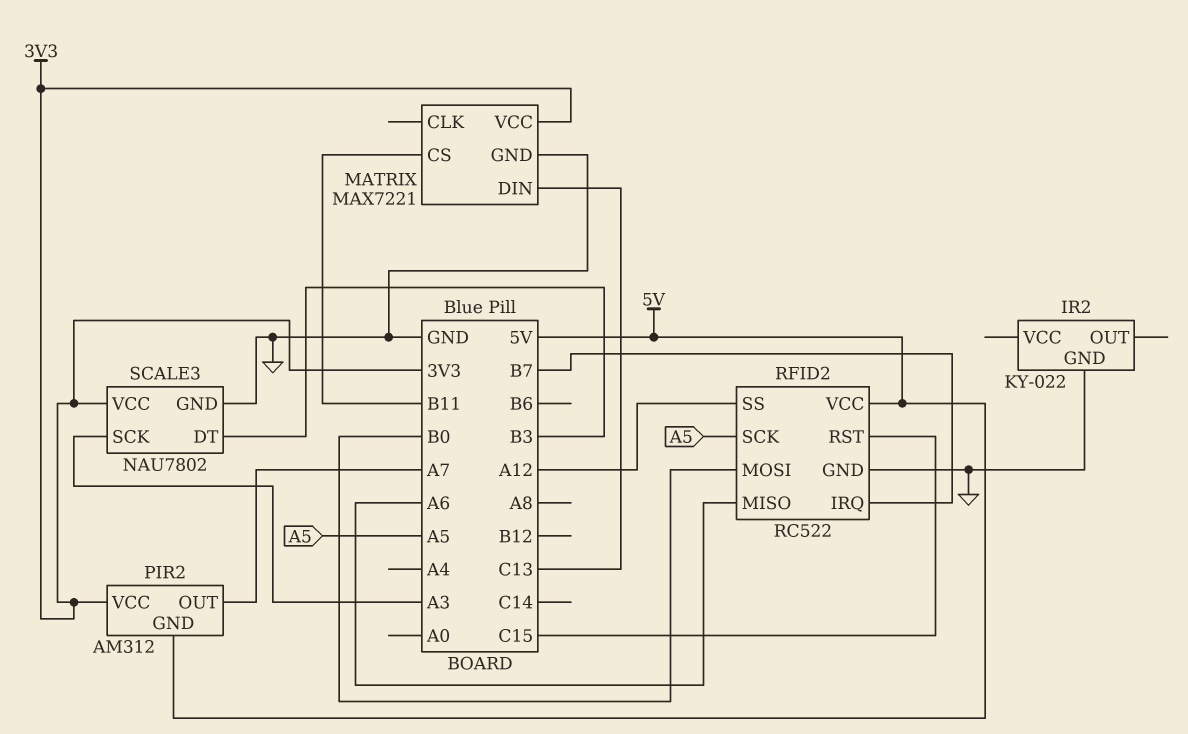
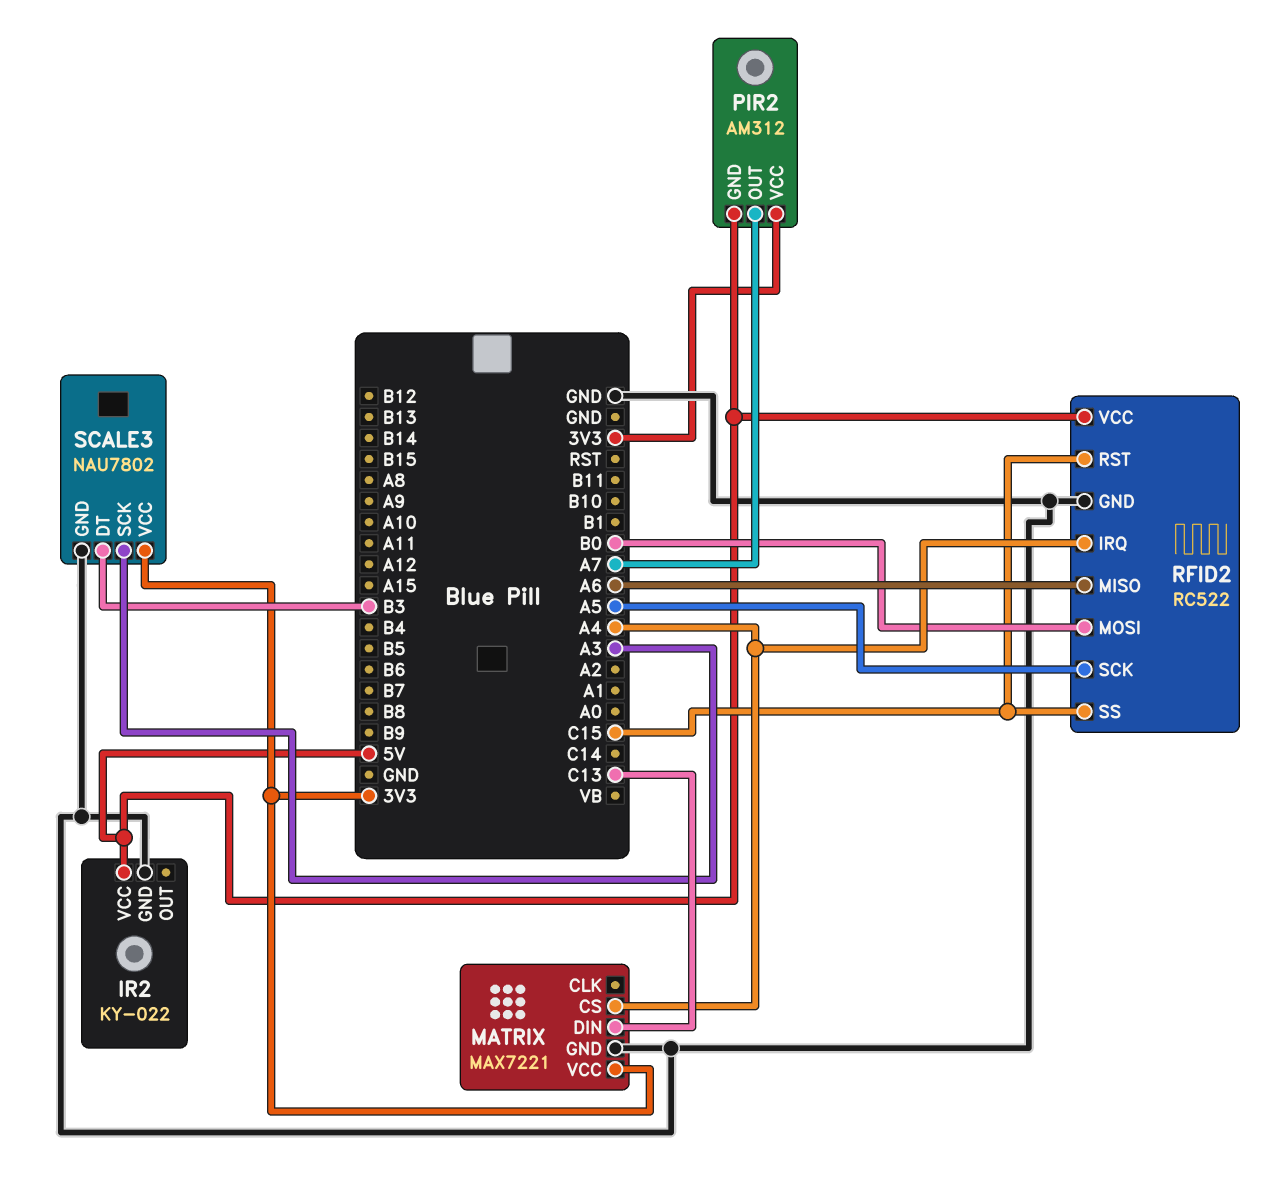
IR2 pin VCC: none -> 5V
MATRIX pin CS: B11 -> A4
RFID2 pin IRQ: B7 -> A4
RFID2 pin SS: A12 -> C15

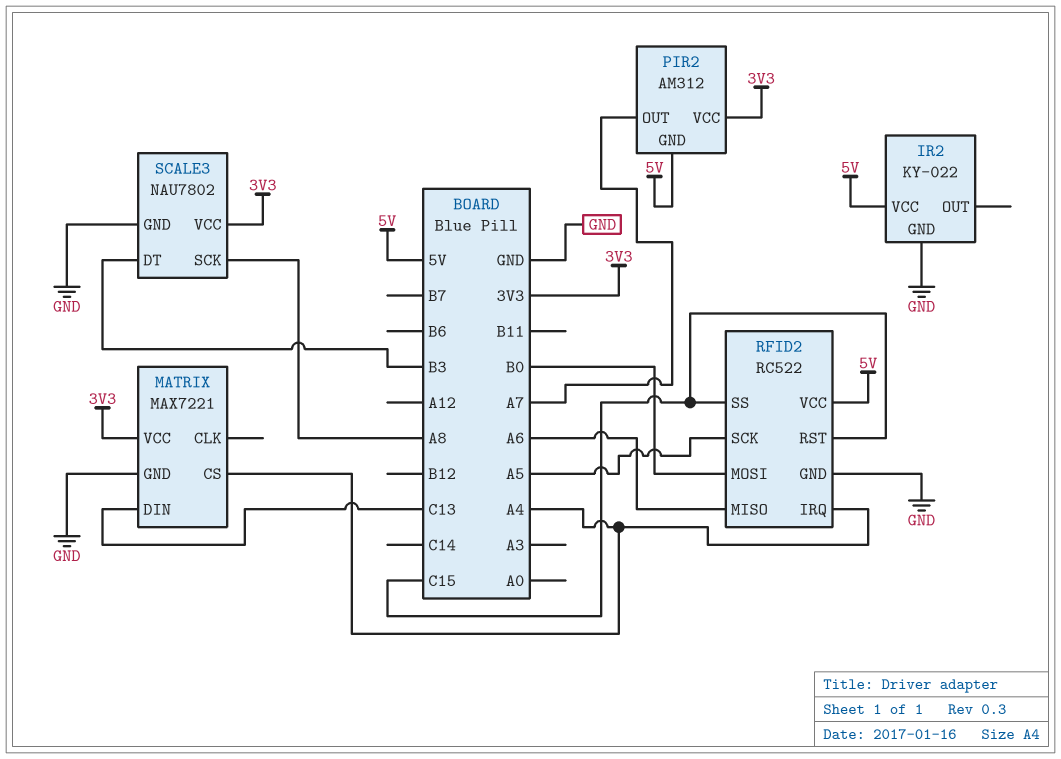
SCALE3 pin SCK: A3 -> A8

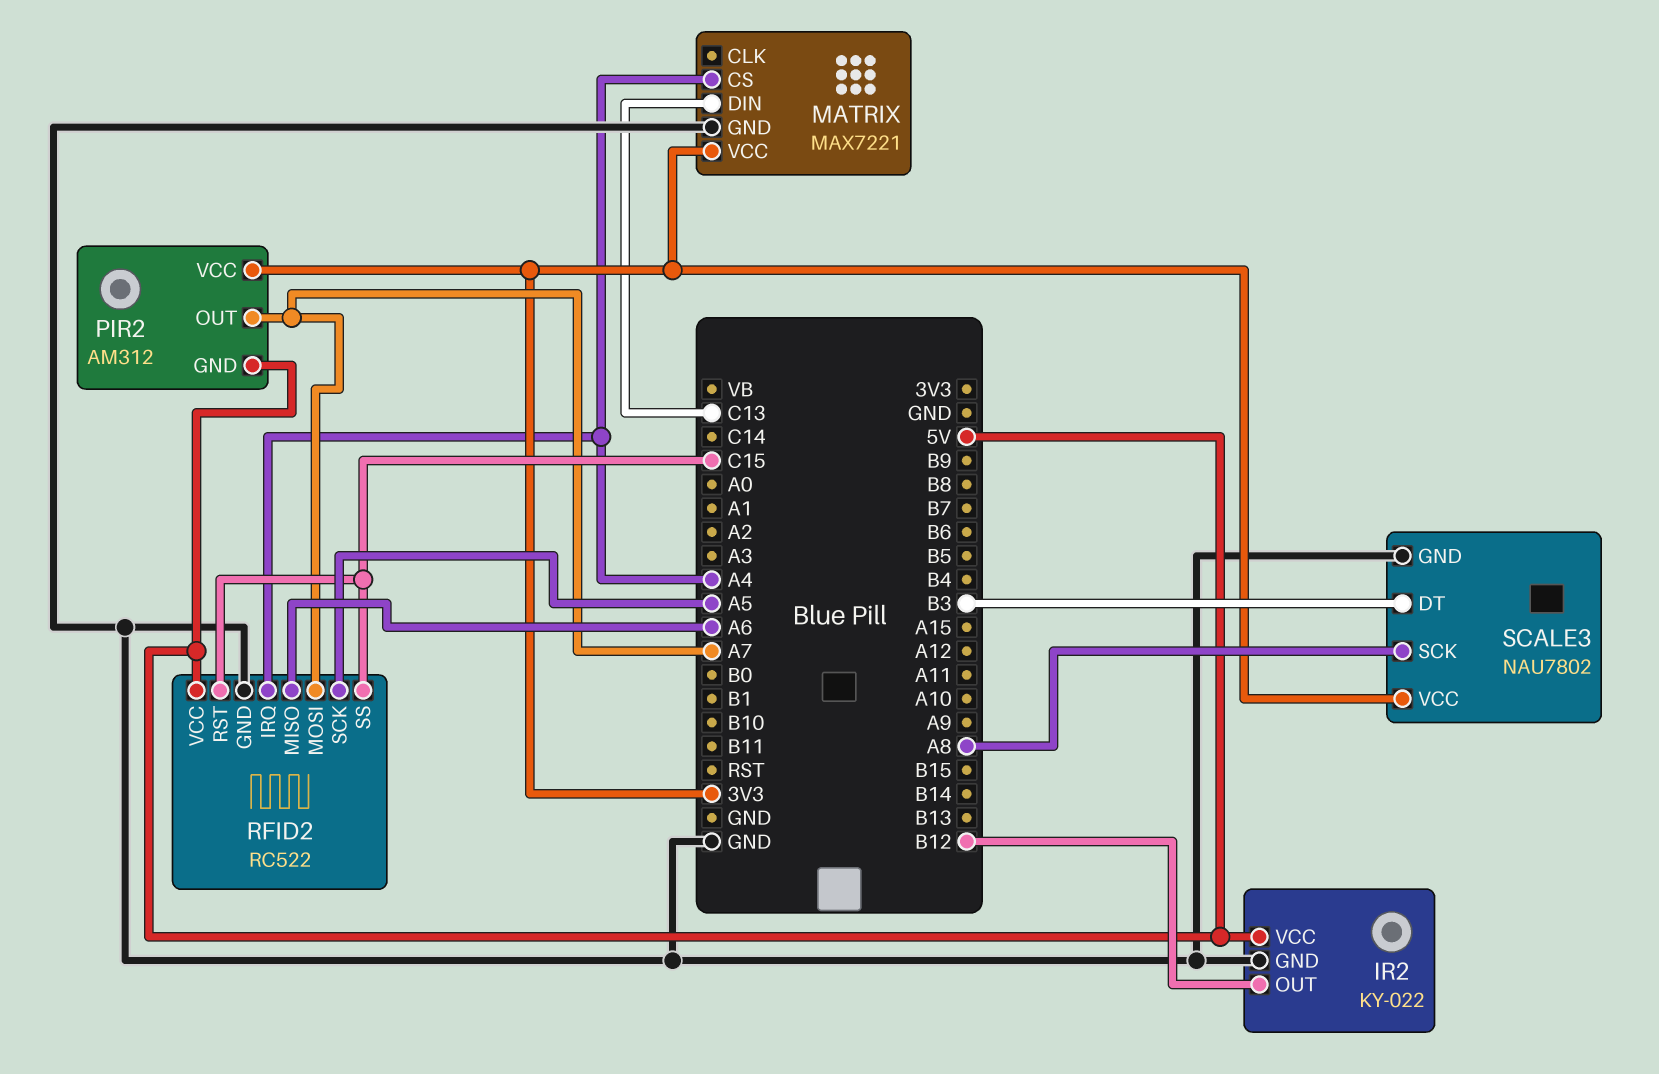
IR2 pin OUT: none -> B12
RFID2 pin MOSI: B0 -> A7

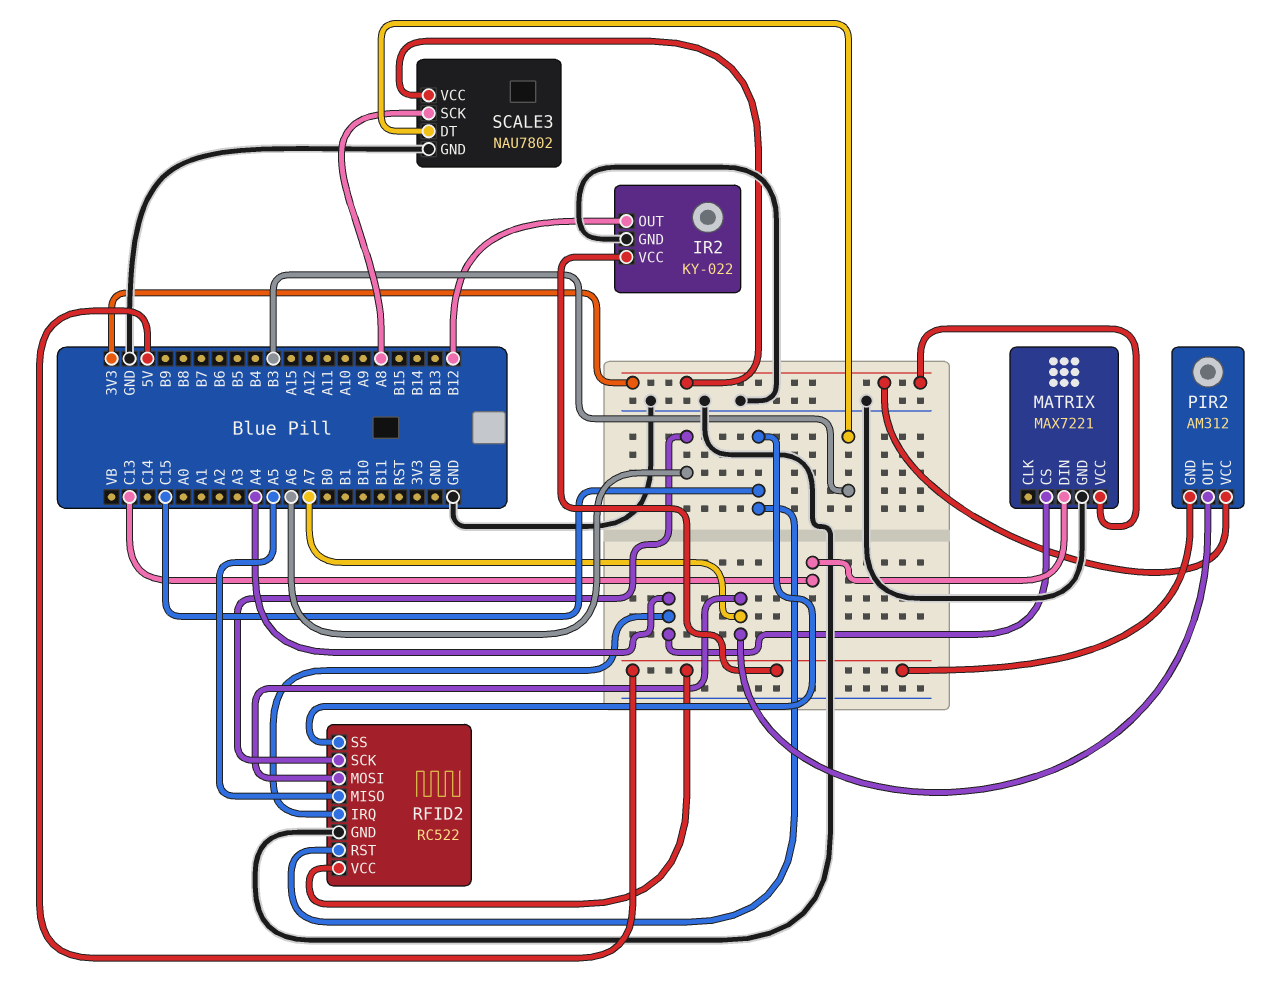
RFID2 pin MISO: A6 -> A5
RFID2 pin SCK: A5 -> A6

